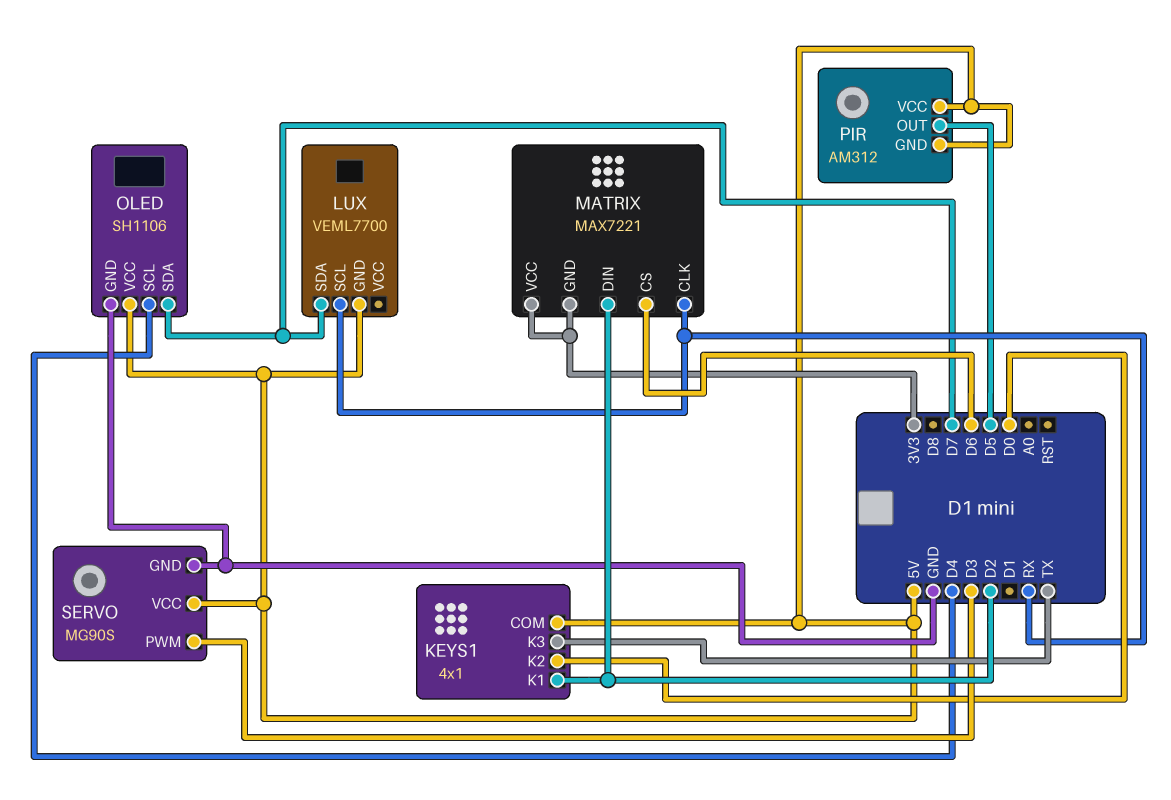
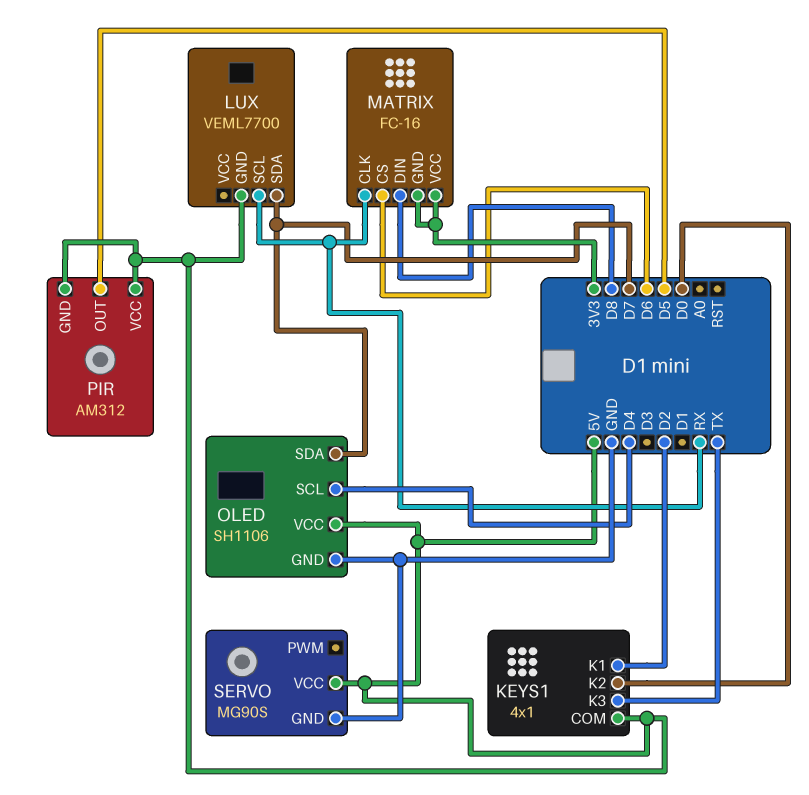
MATRIX: MAX7221 -> FC-16
MATRIX pin DIN: D2 -> D8
SERVO pin PWM: D3 -> none

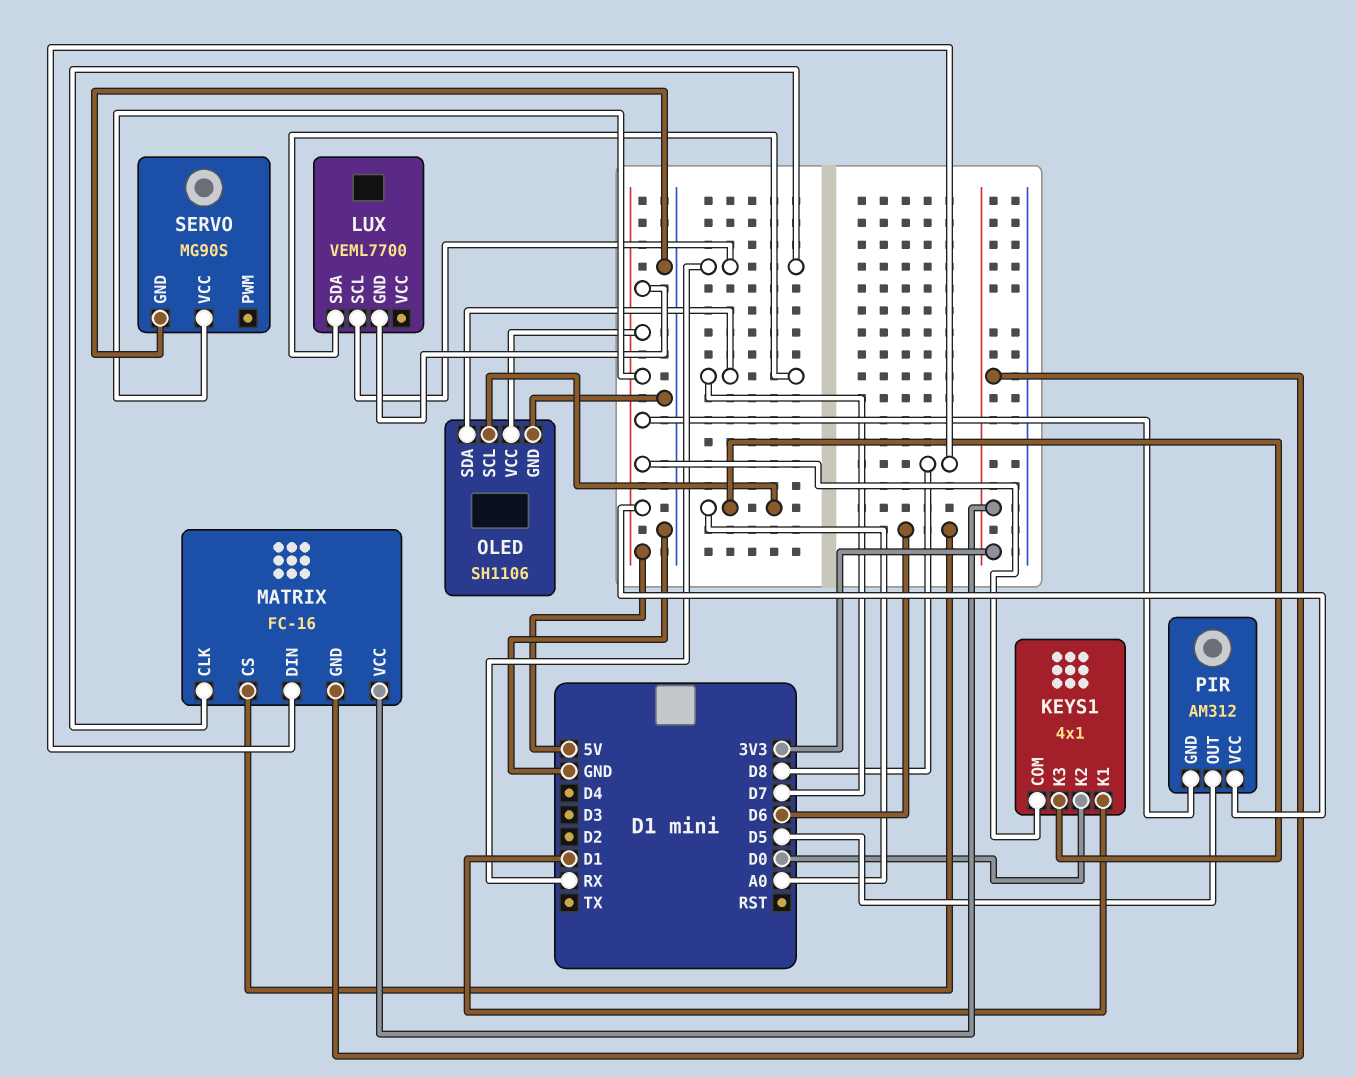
KEYS1 pin K1: D2 -> D1
KEYS1 pin K3: TX -> A0
OLED pin SCL: D4 -> A0

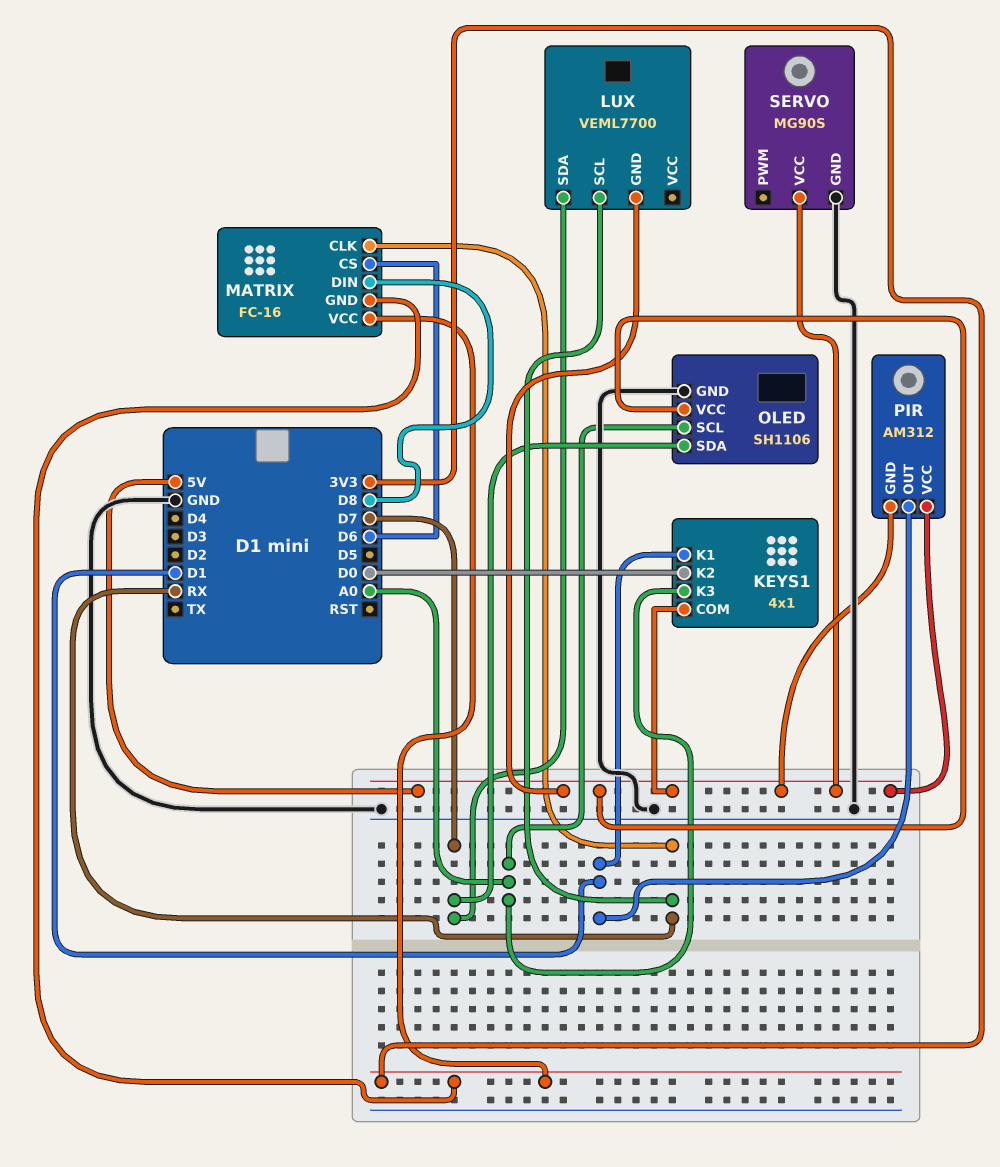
PIR pin OUT: D5 -> D1

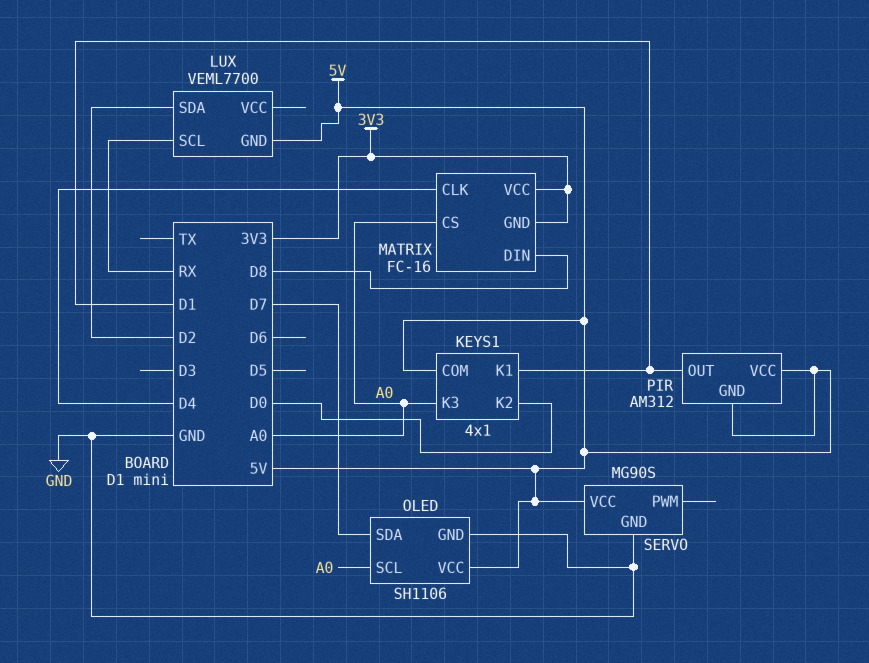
LUX pin SDA: D7 -> D2
MATRIX pin CLK: RX -> D4
MATRIX pin CS: D6 -> A0

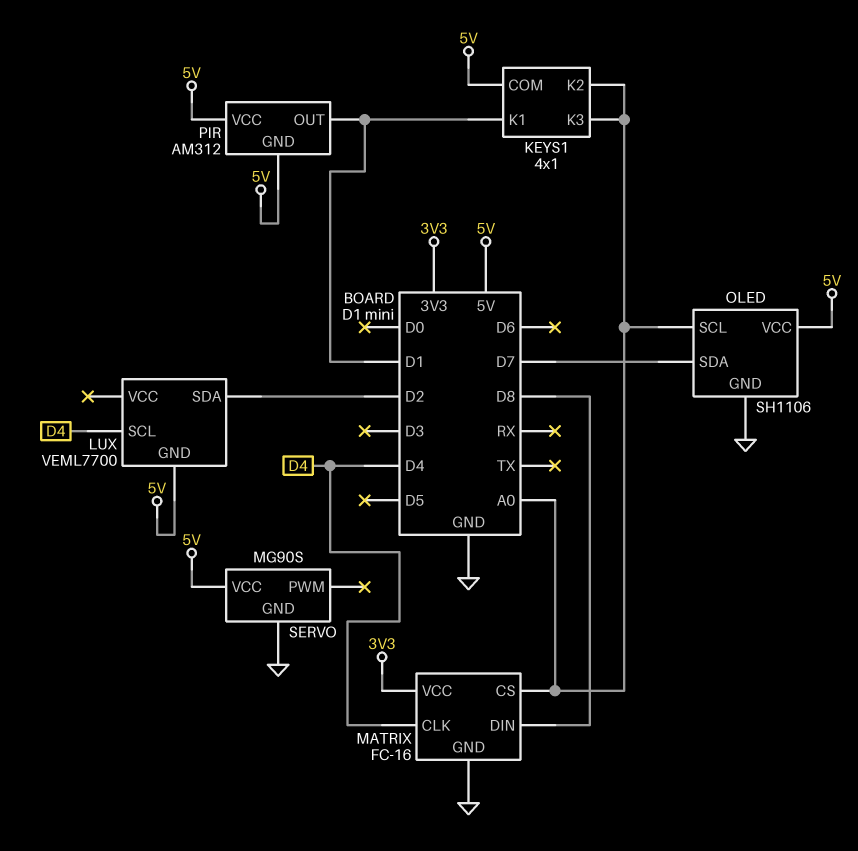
KEYS1 pin K2: D0 -> A0
LUX pin SCL: RX -> D4
MATRIX pin GND: 3V3 -> GND

